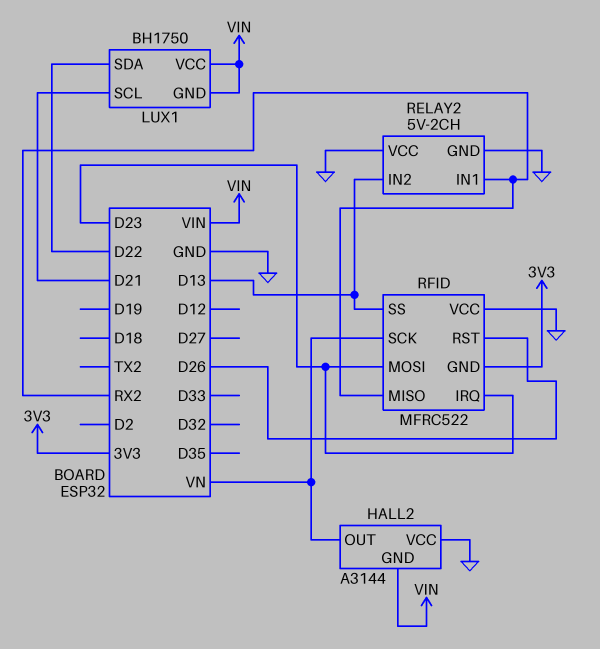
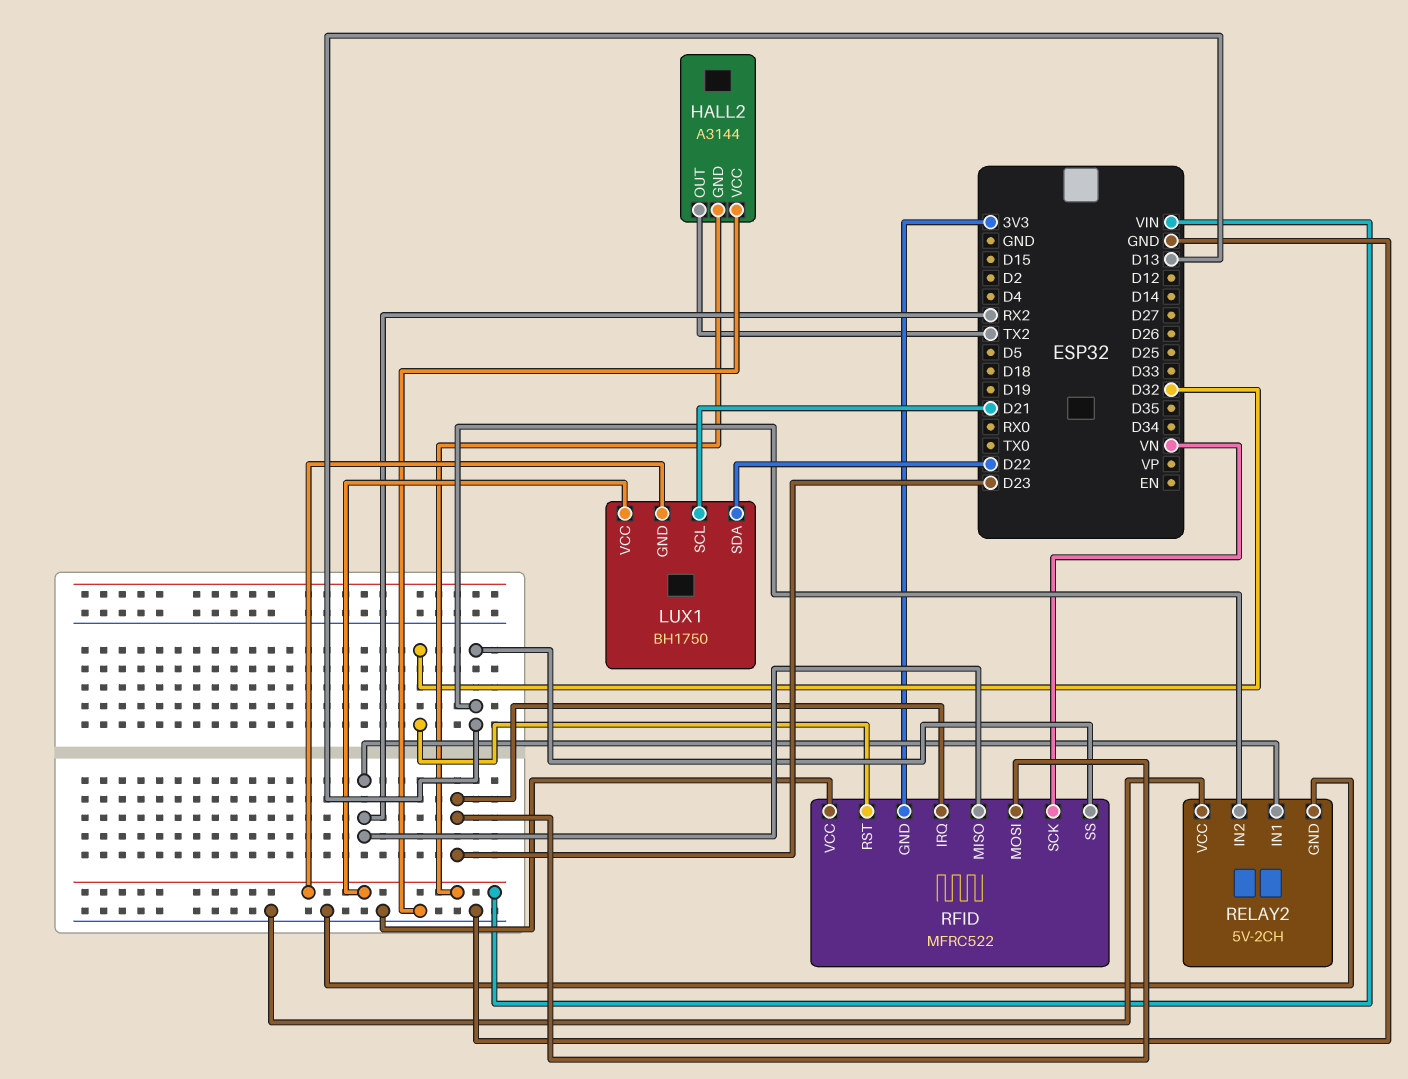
HALL2 pin OUT: VN -> TX2
RFID pin RST: D26 -> D32

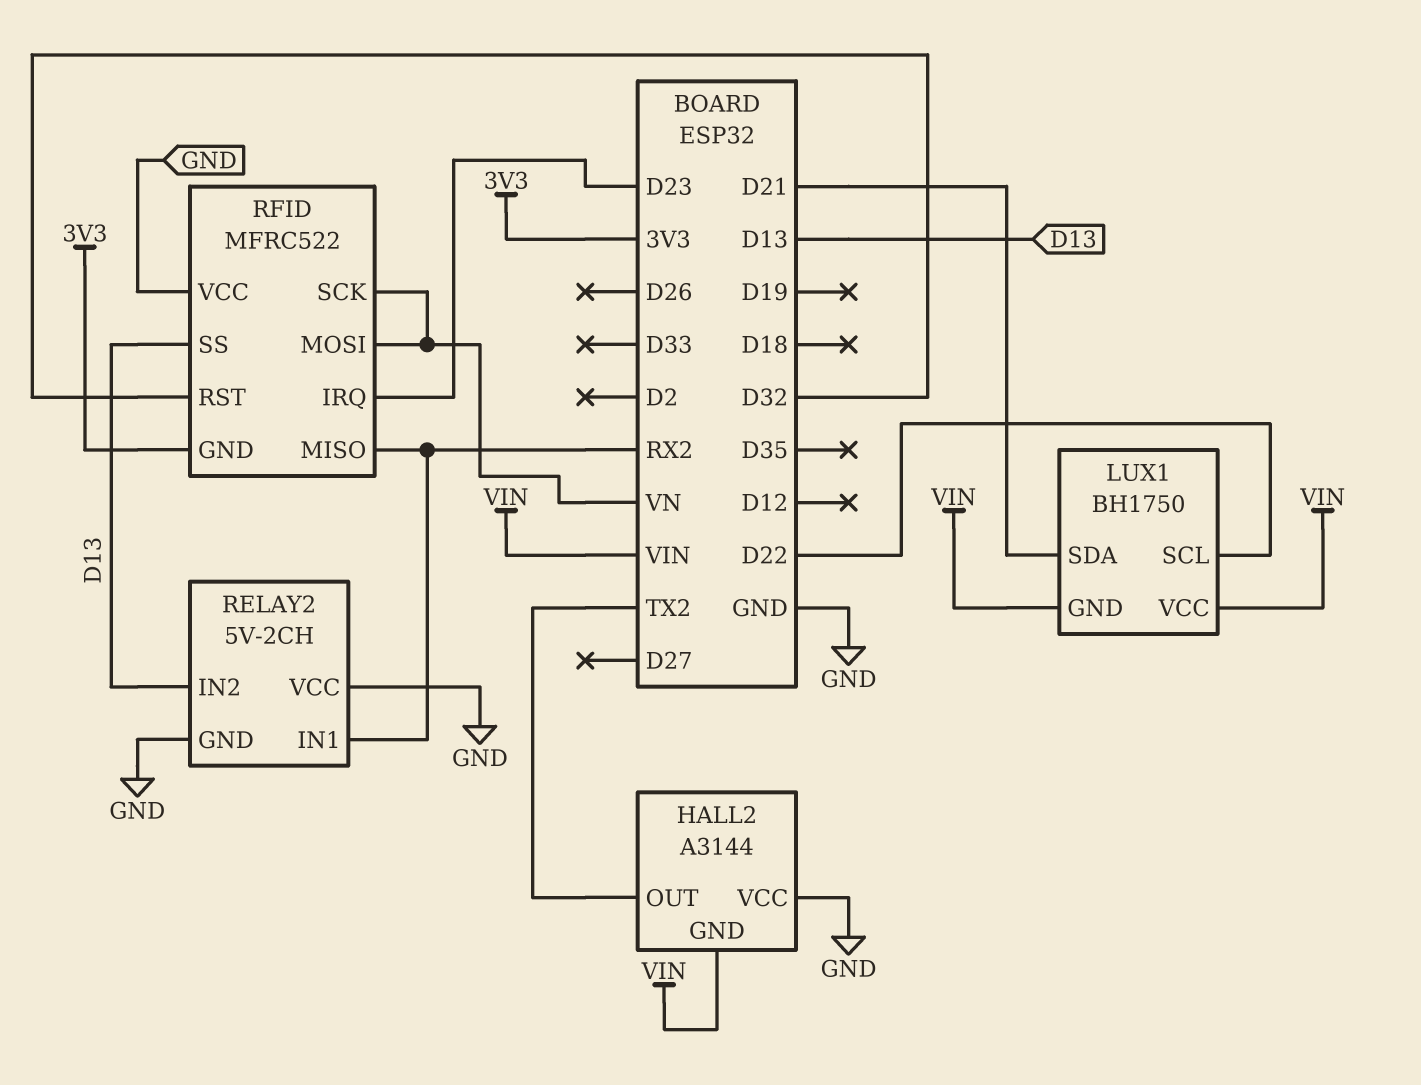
LUX1 pin SCL: D21 -> D22
LUX1 pin SDA: D22 -> D21
RFID pin MOSI: D23 -> VN

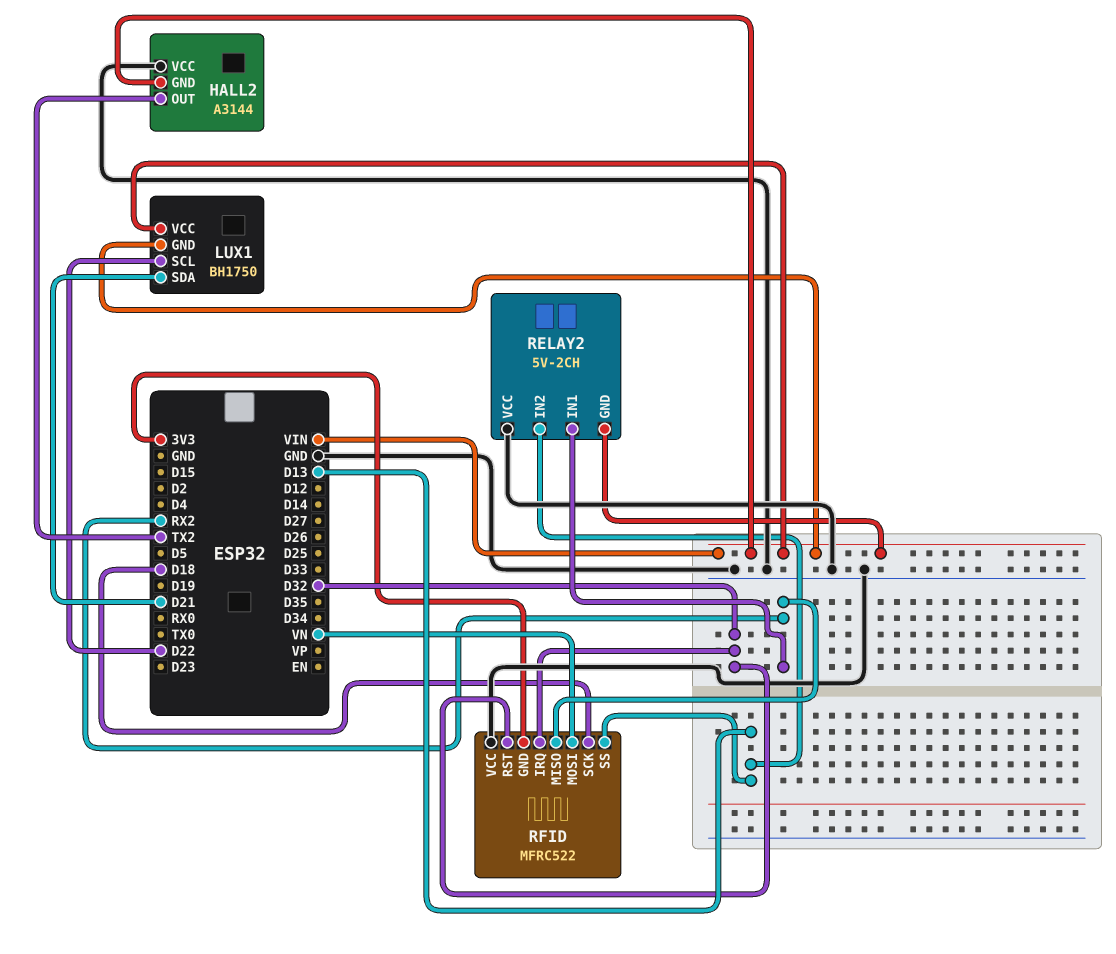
RELAY2 pin GND: GND -> VIN
RFID pin IRQ: D23 -> D32
RFID pin SCK: VN -> D18

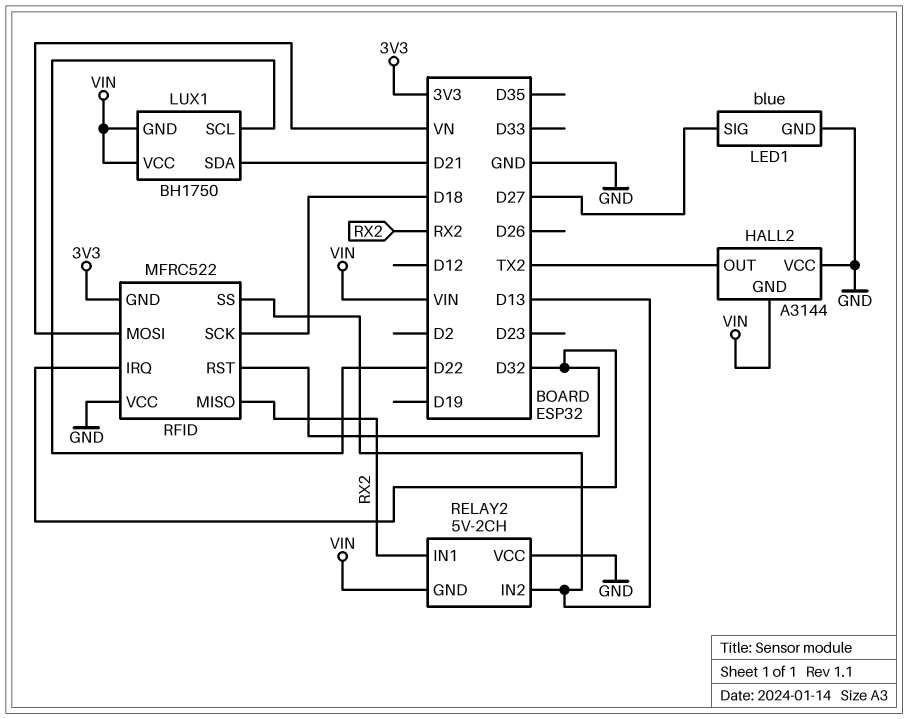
LED1: none -> blue
LED1 pin GND: none -> GND
LED1 pin SIG: none -> D27

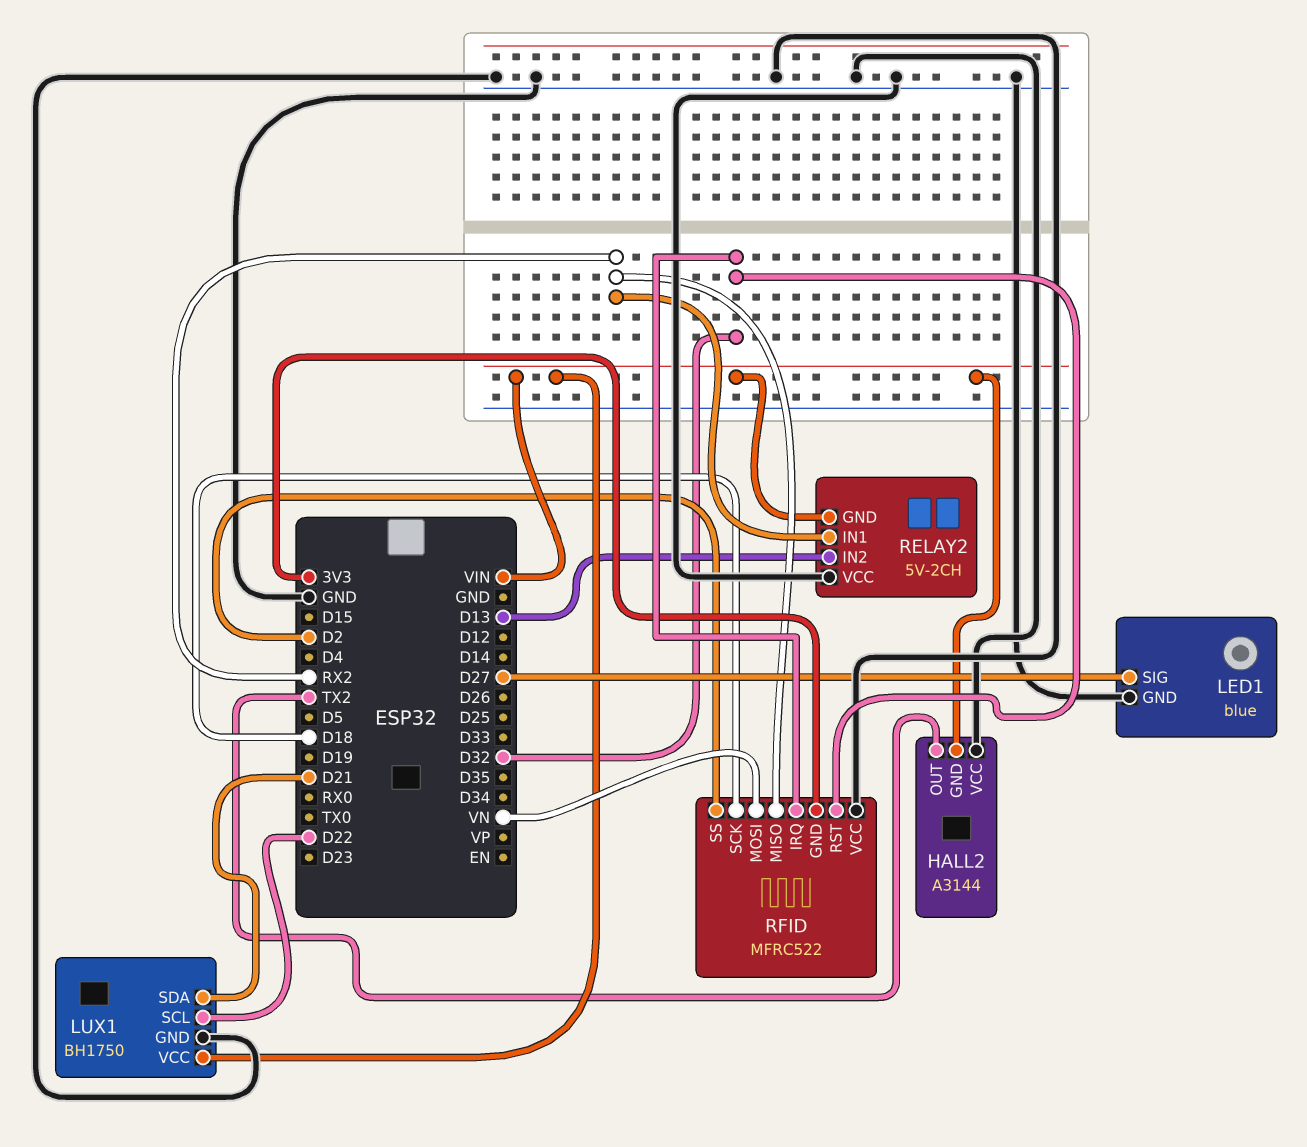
LUX1 pin GND: VIN -> GND
RFID pin SS: D13 -> D2

